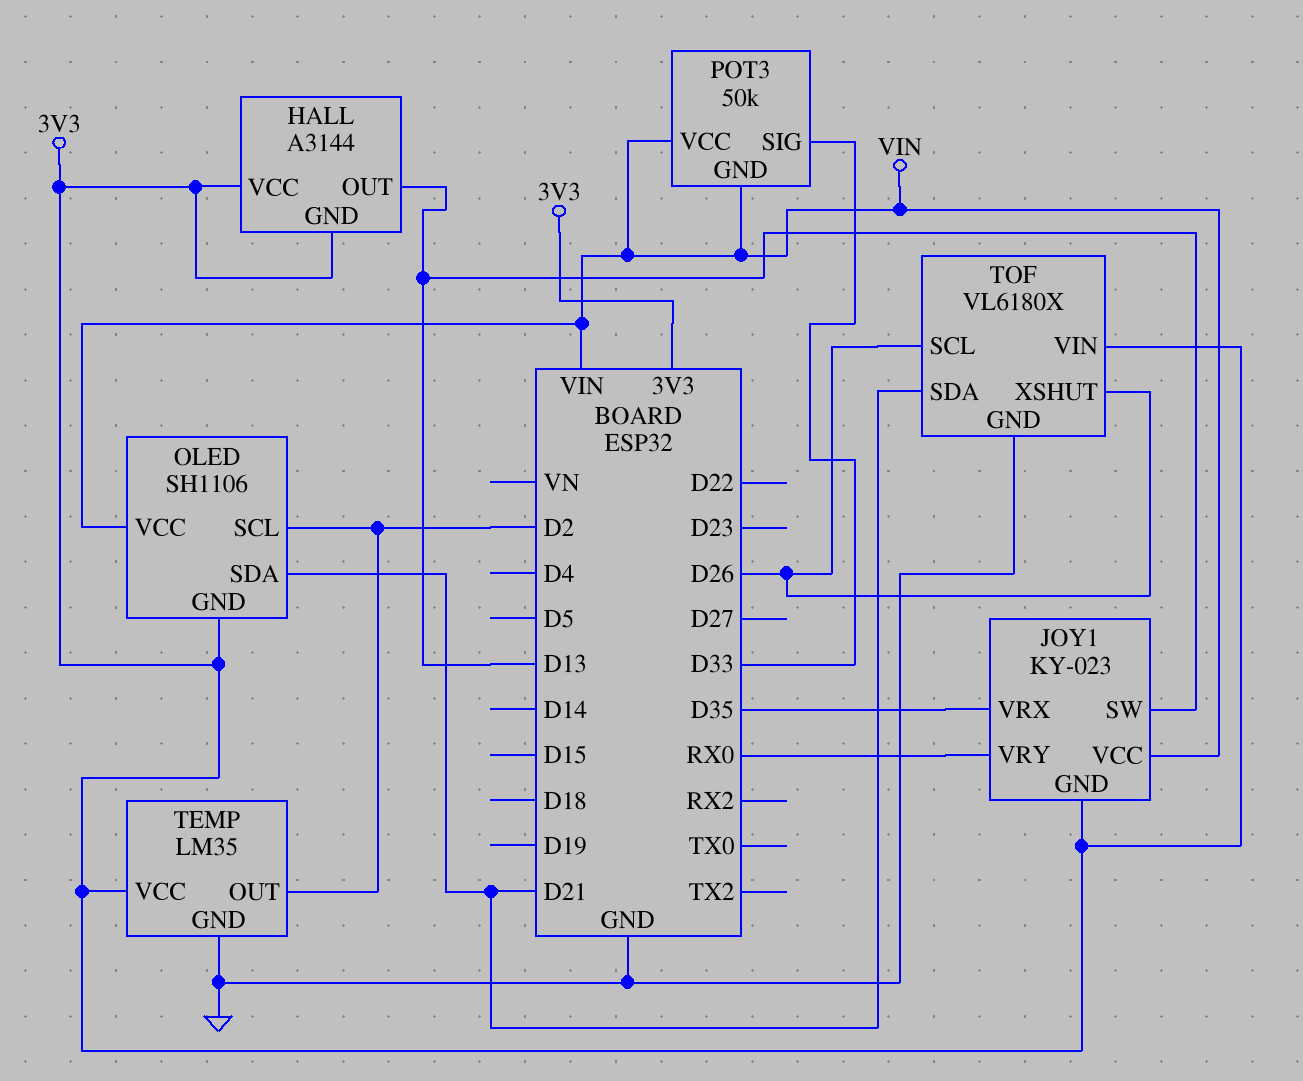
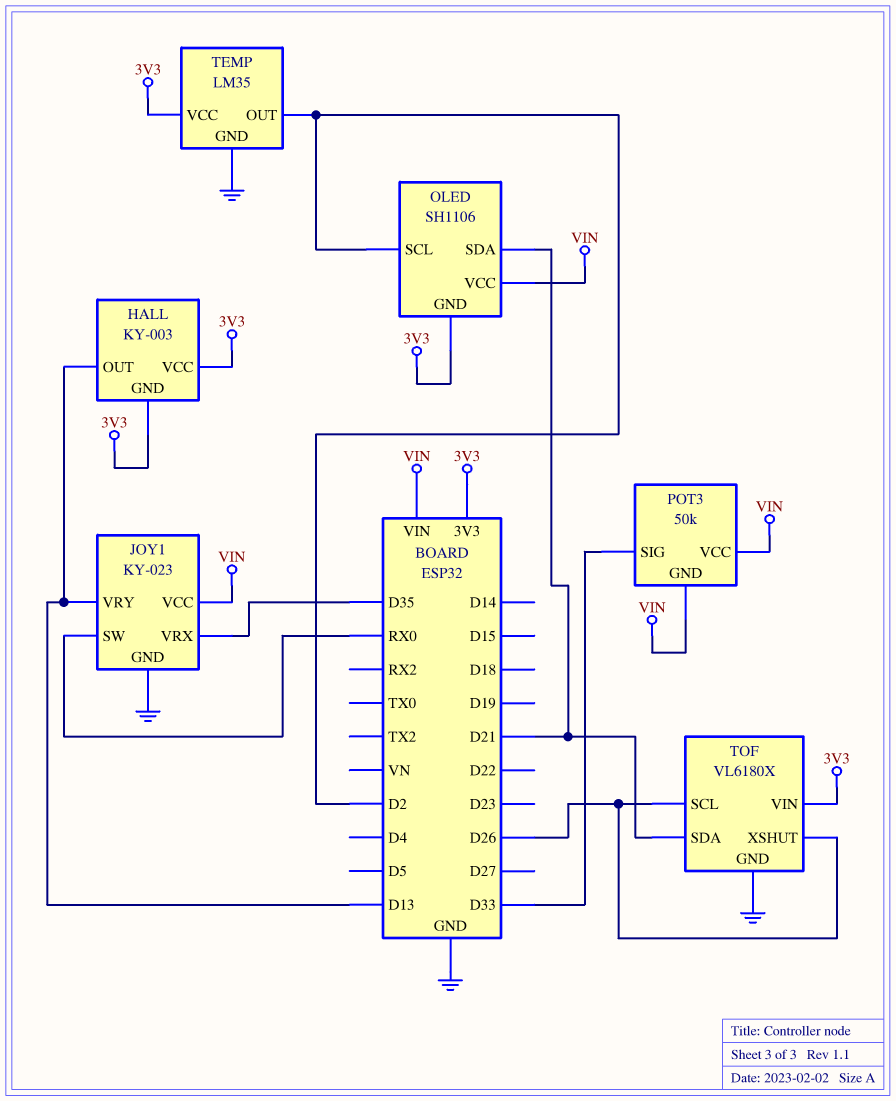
HALL: A3144 -> KY-003
JOY1 pin GND: 3V3 -> GND
JOY1 pin SW: D13 -> RX0
JOY1 pin VRY: RX0 -> D13

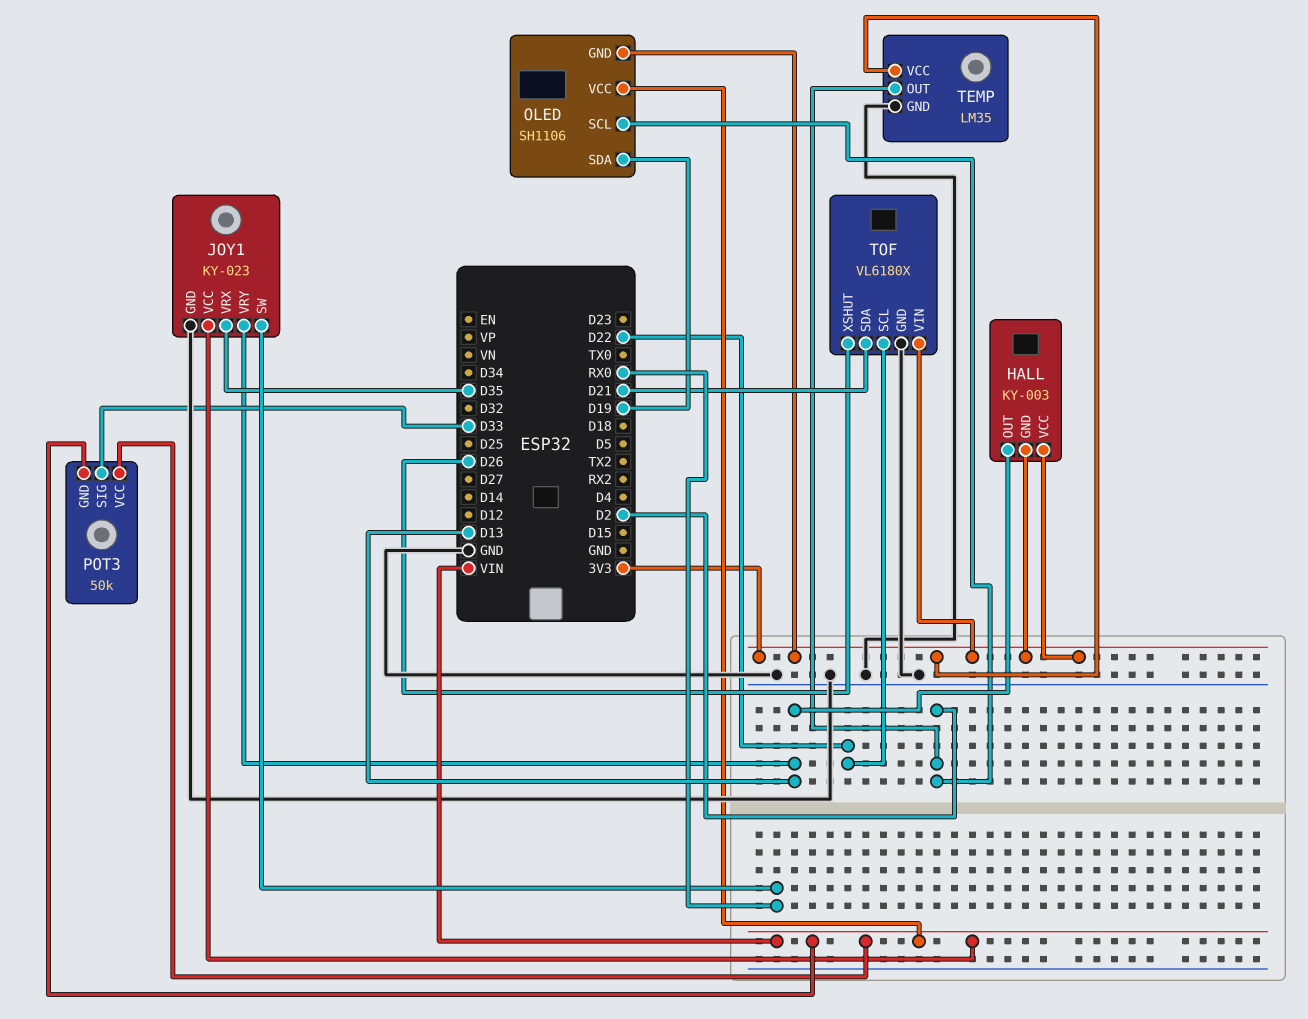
OLED pin SDA: D21 -> D19
TOF pin SCL: D26 -> D22

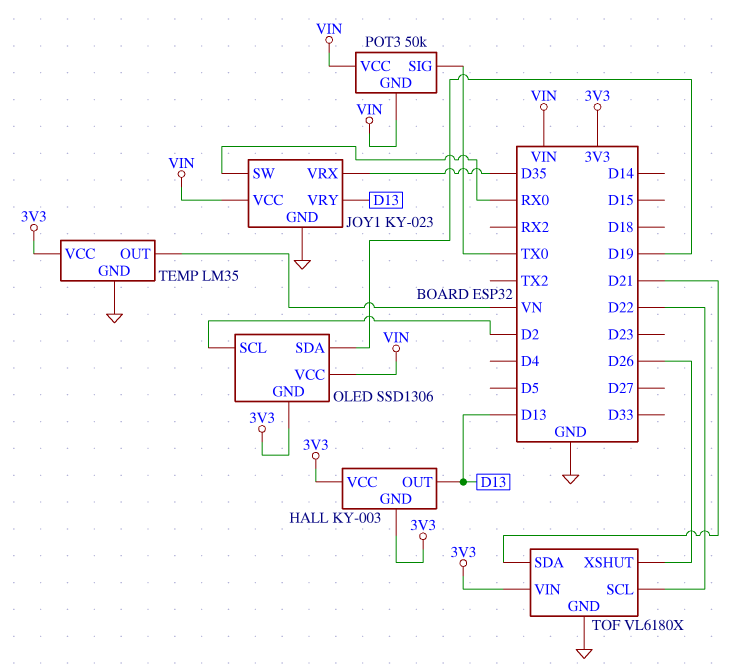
OLED: SH1106 -> SSD1306
POT3 pin SIG: D33 -> TX0
TEMP pin OUT: D2 -> VN

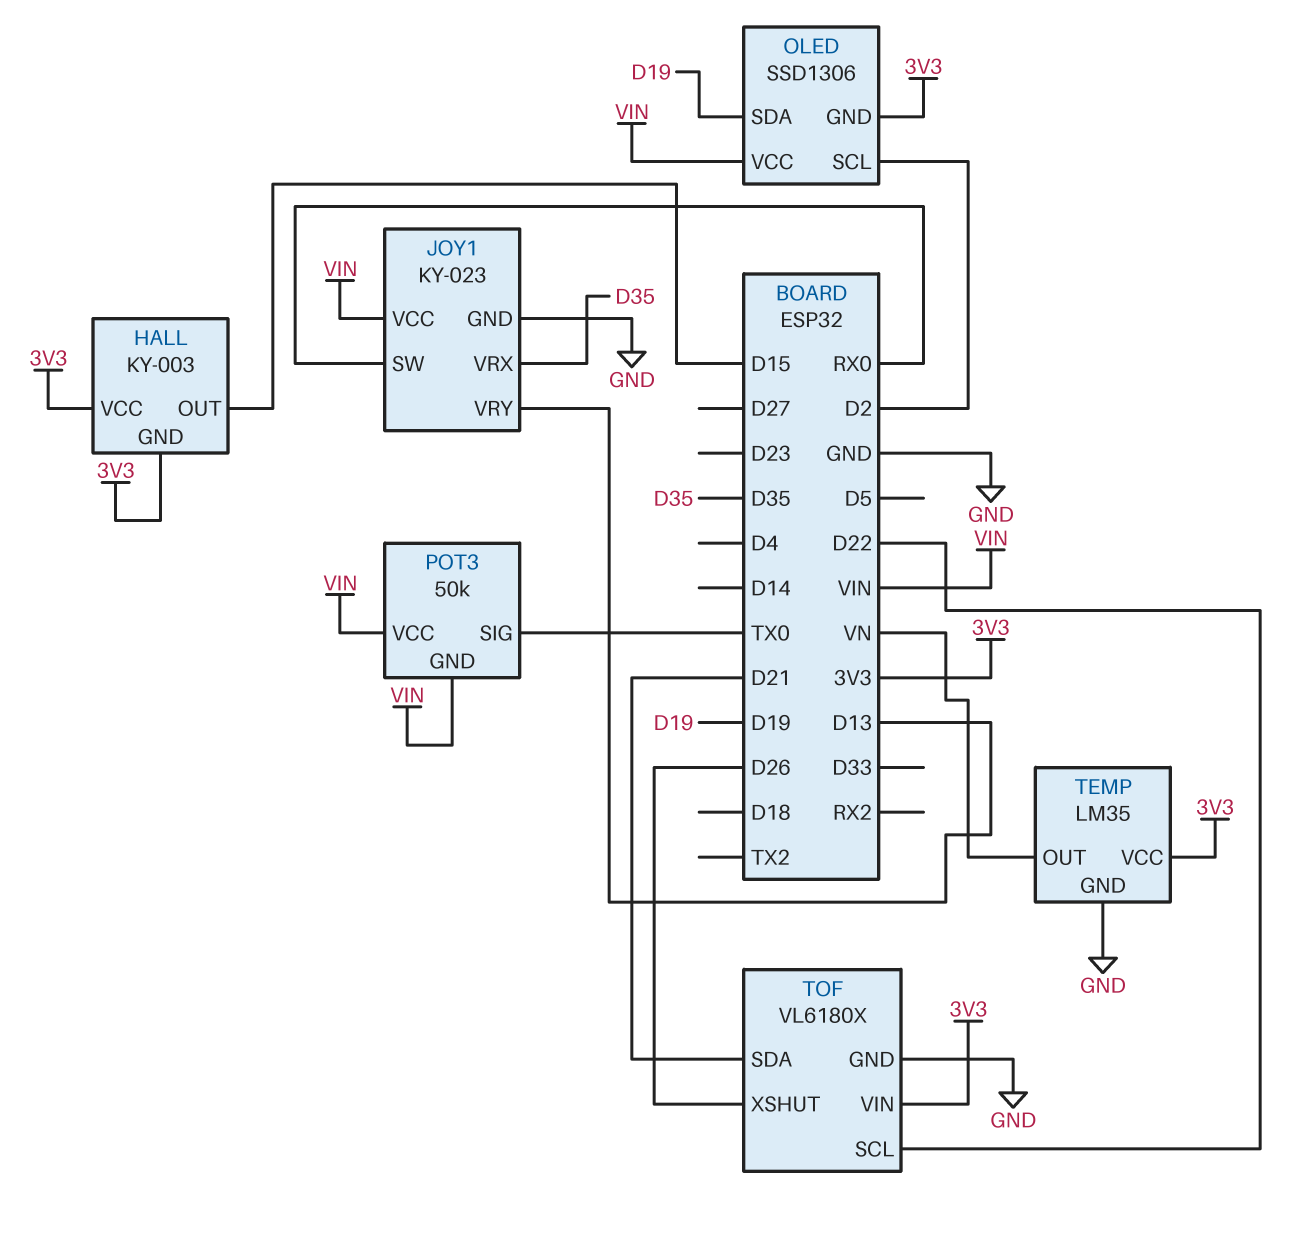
HALL pin OUT: D13 -> D15

